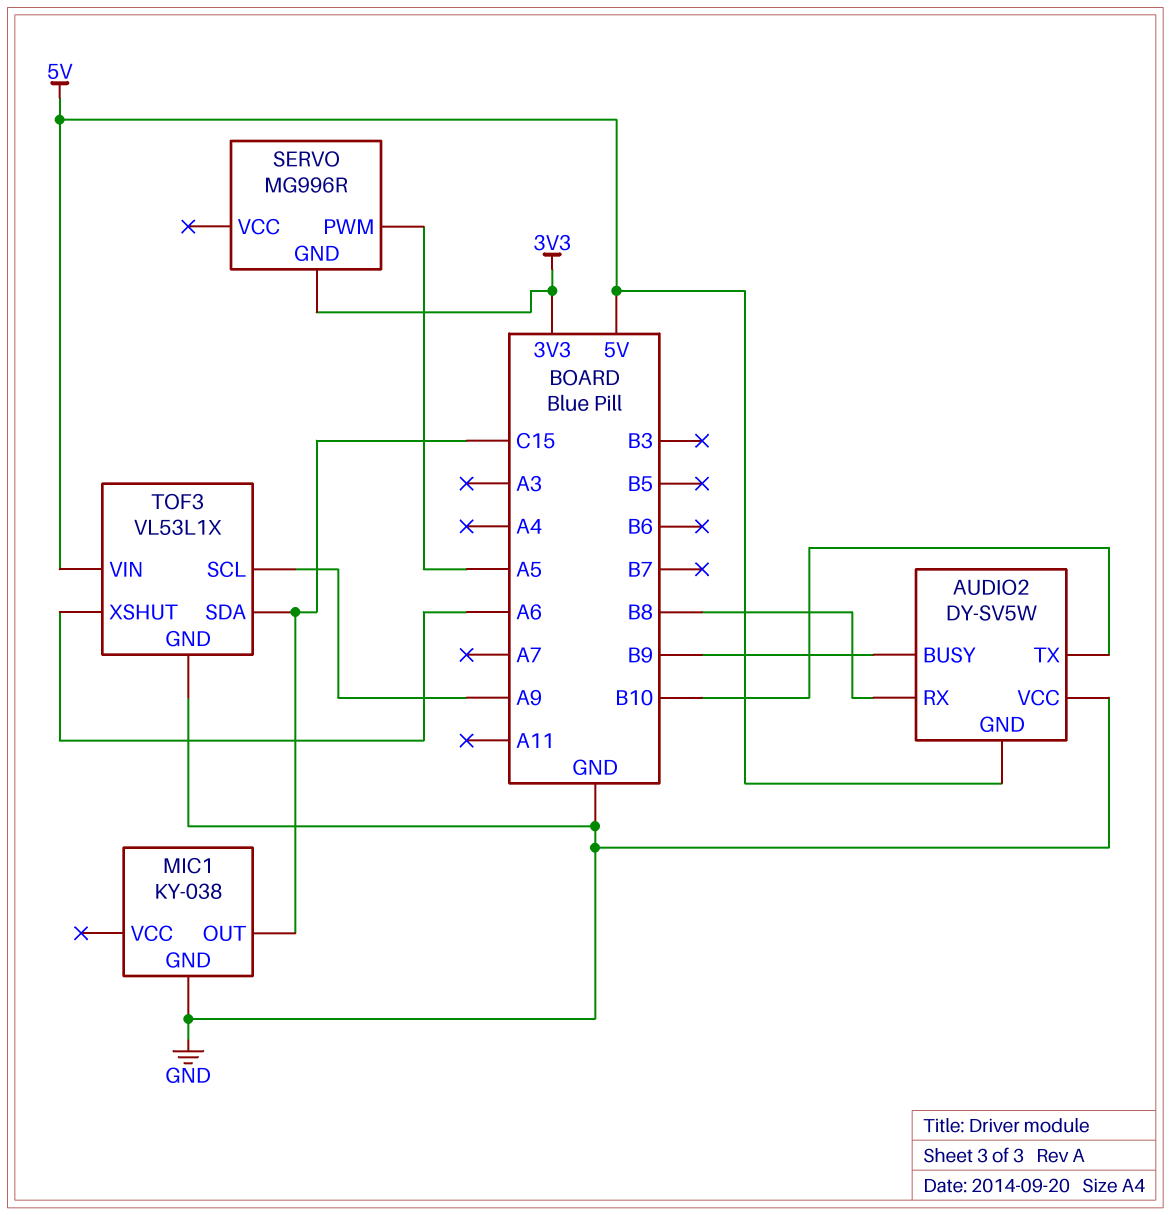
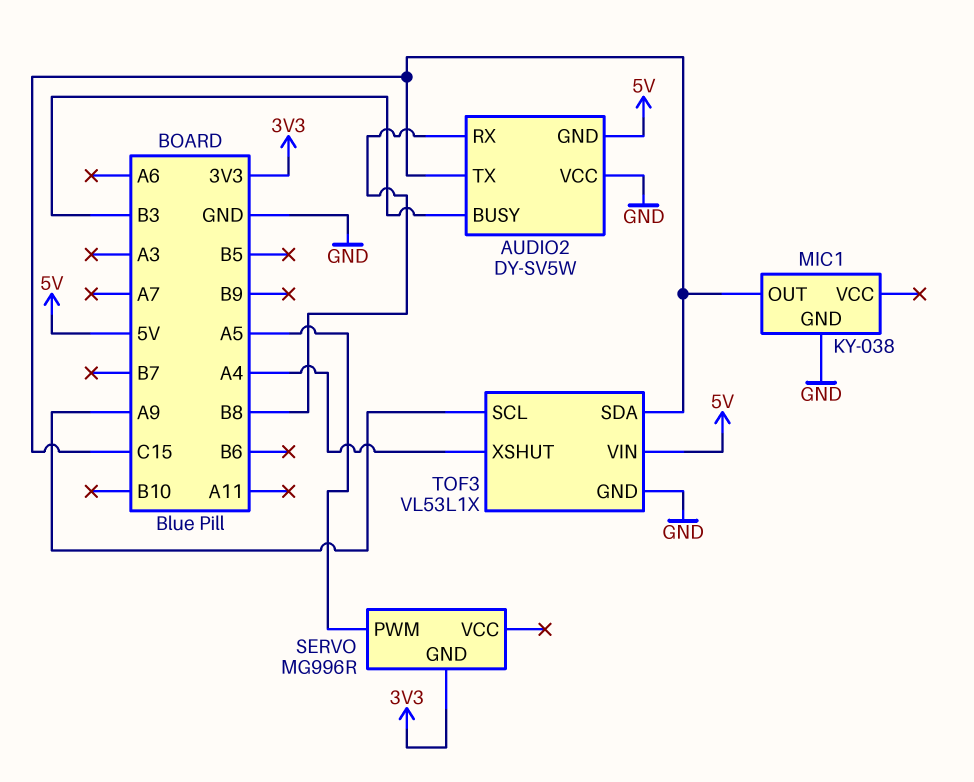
AUDIO2 pin BUSY: B9 -> B3
AUDIO2 pin TX: B10 -> C15
TOF3 pin XSHUT: A6 -> A4

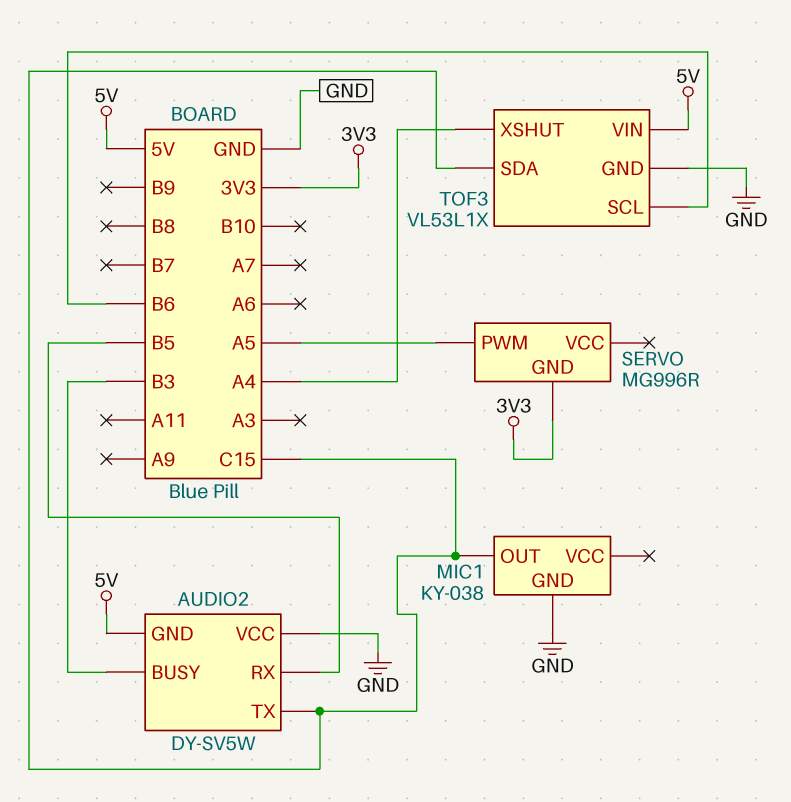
AUDIO2 pin RX: B8 -> B5
TOF3 pin SCL: A9 -> B6

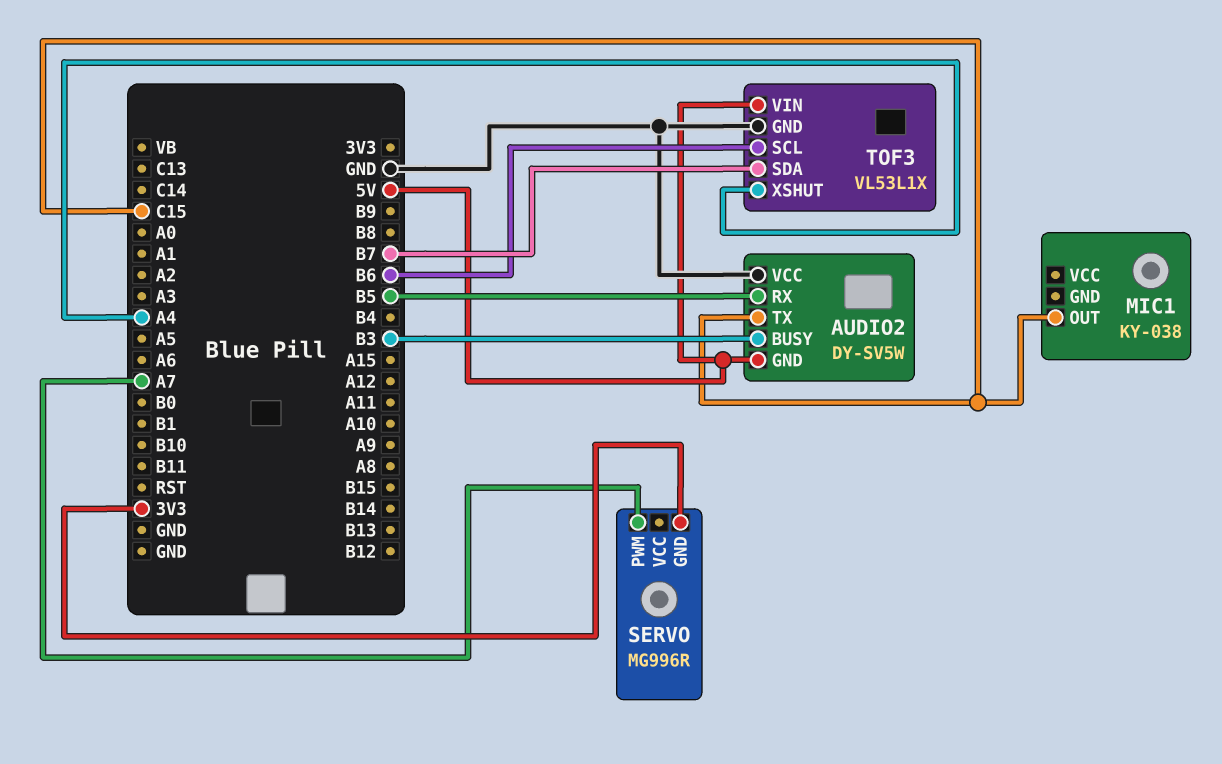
MIC1 pin GND: GND -> none
SERVO pin PWM: A5 -> A7
TOF3 pin SDA: C15 -> B7

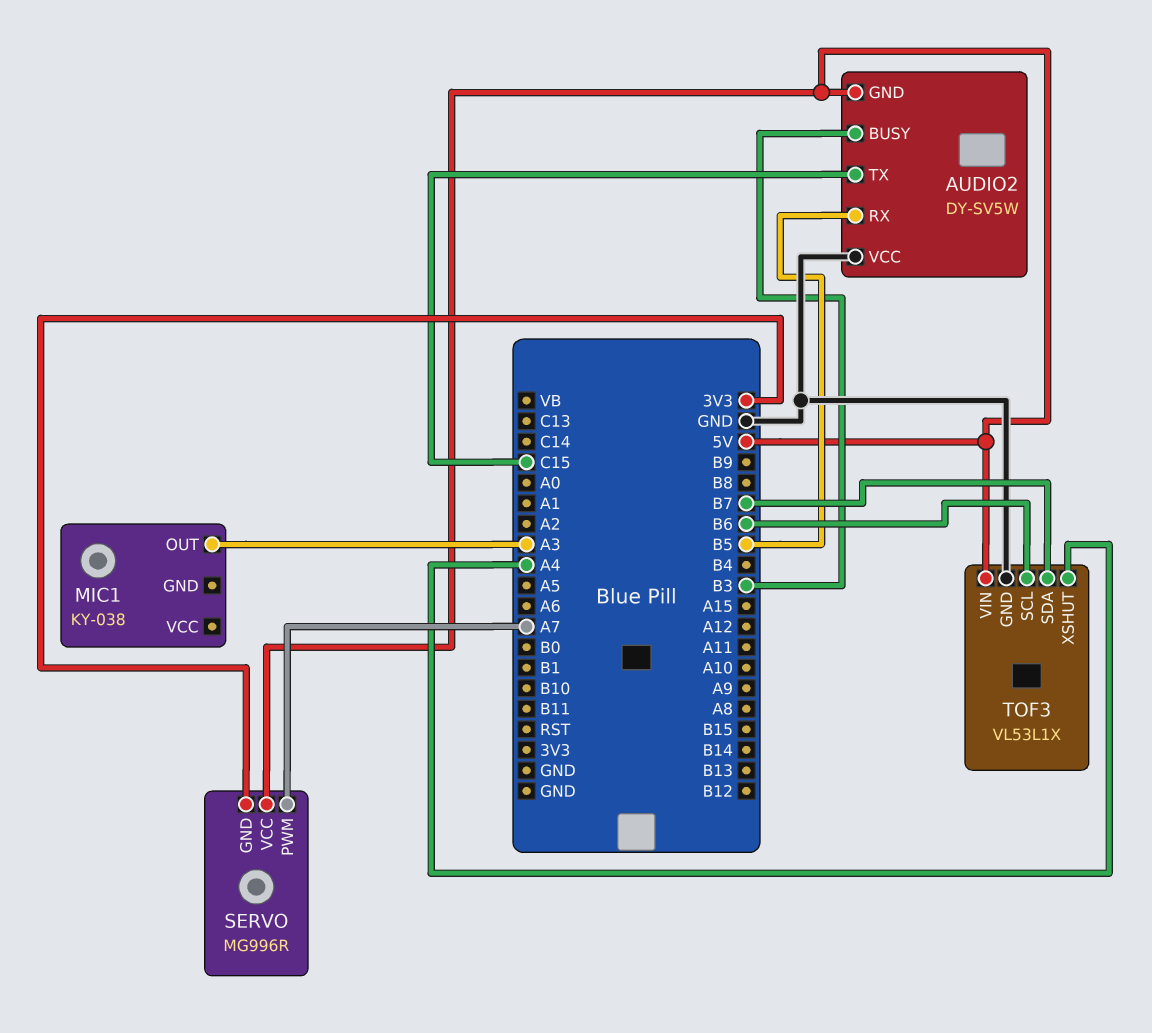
MIC1 pin OUT: C15 -> A3
SERVO pin VCC: none -> 5V

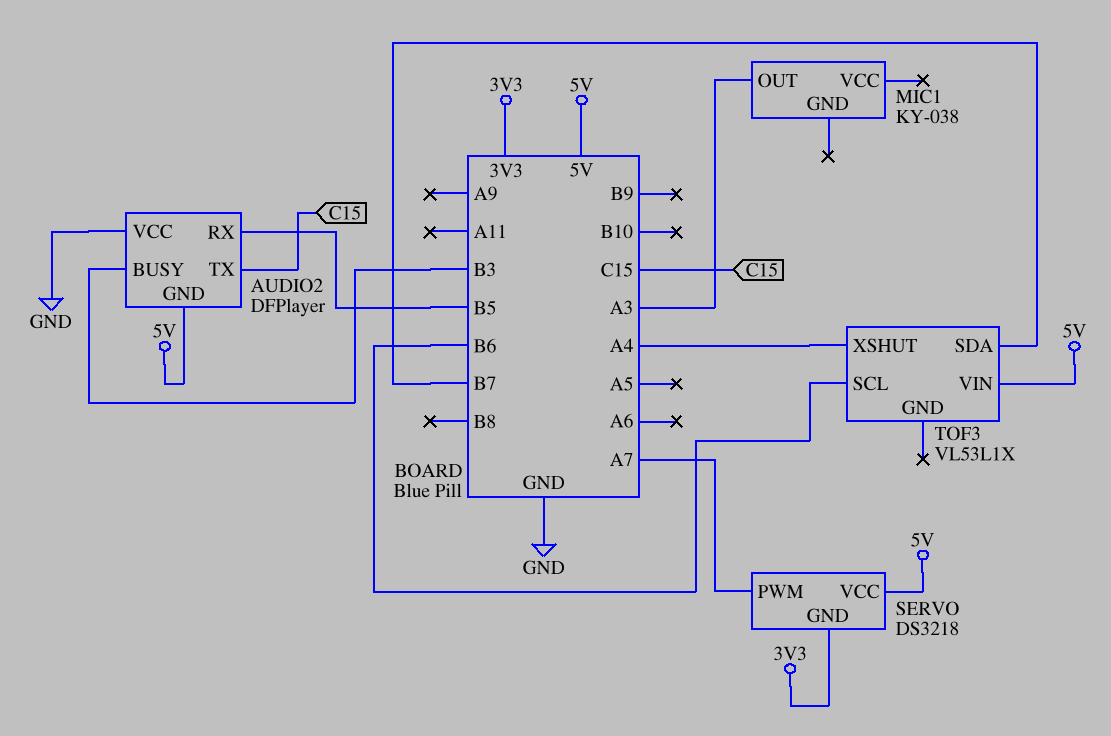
AUDIO2: DY-SV5W -> DFPlayer
SERVO: MG996R -> DS3218
TOF3 pin GND: GND -> none

